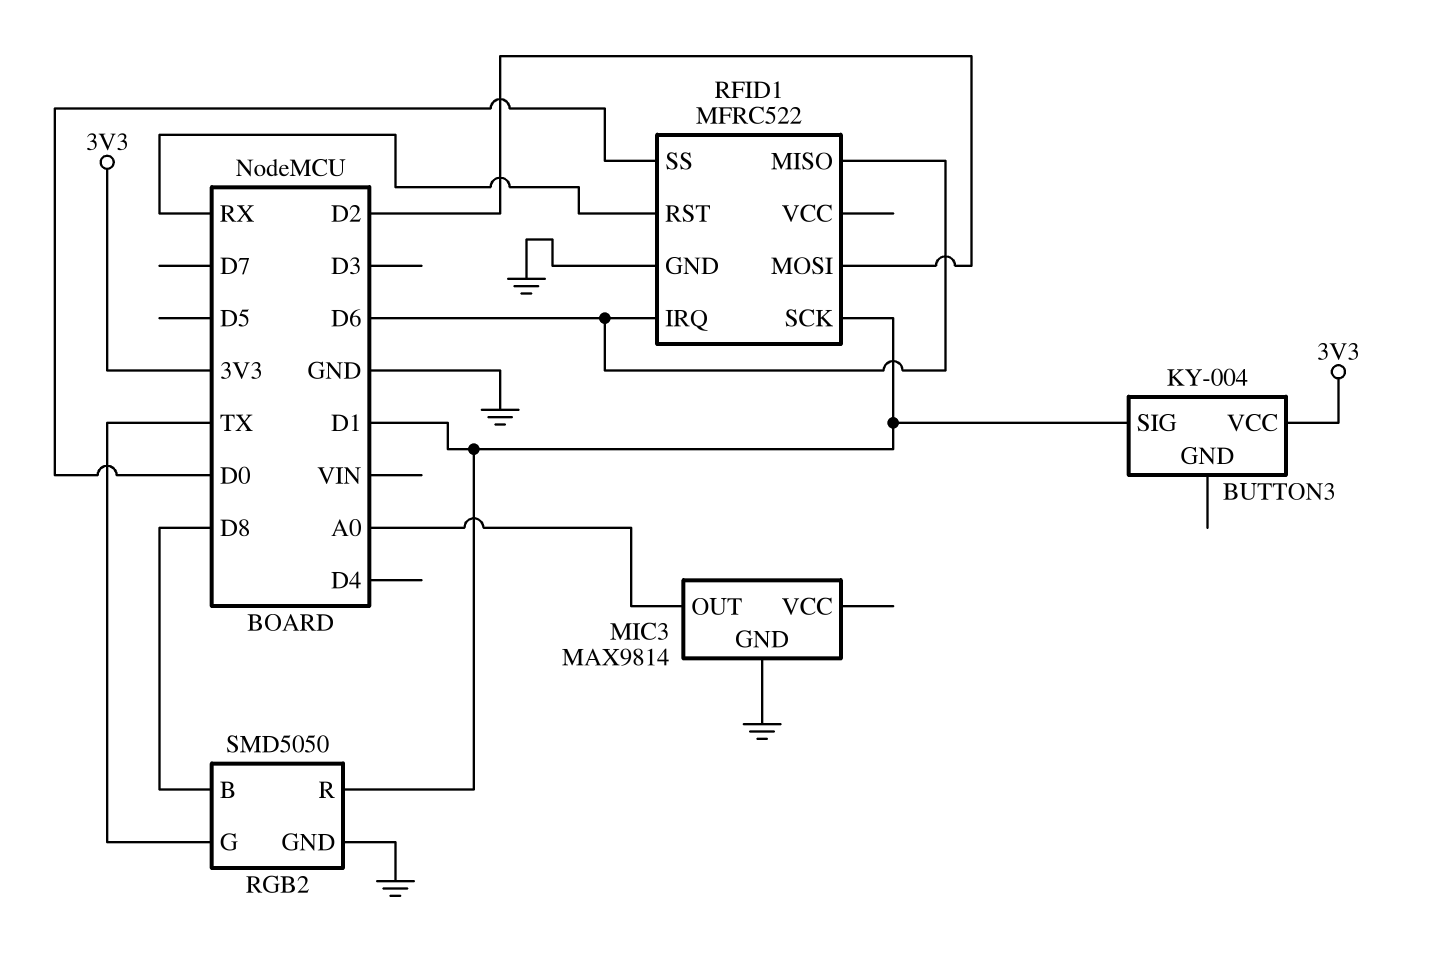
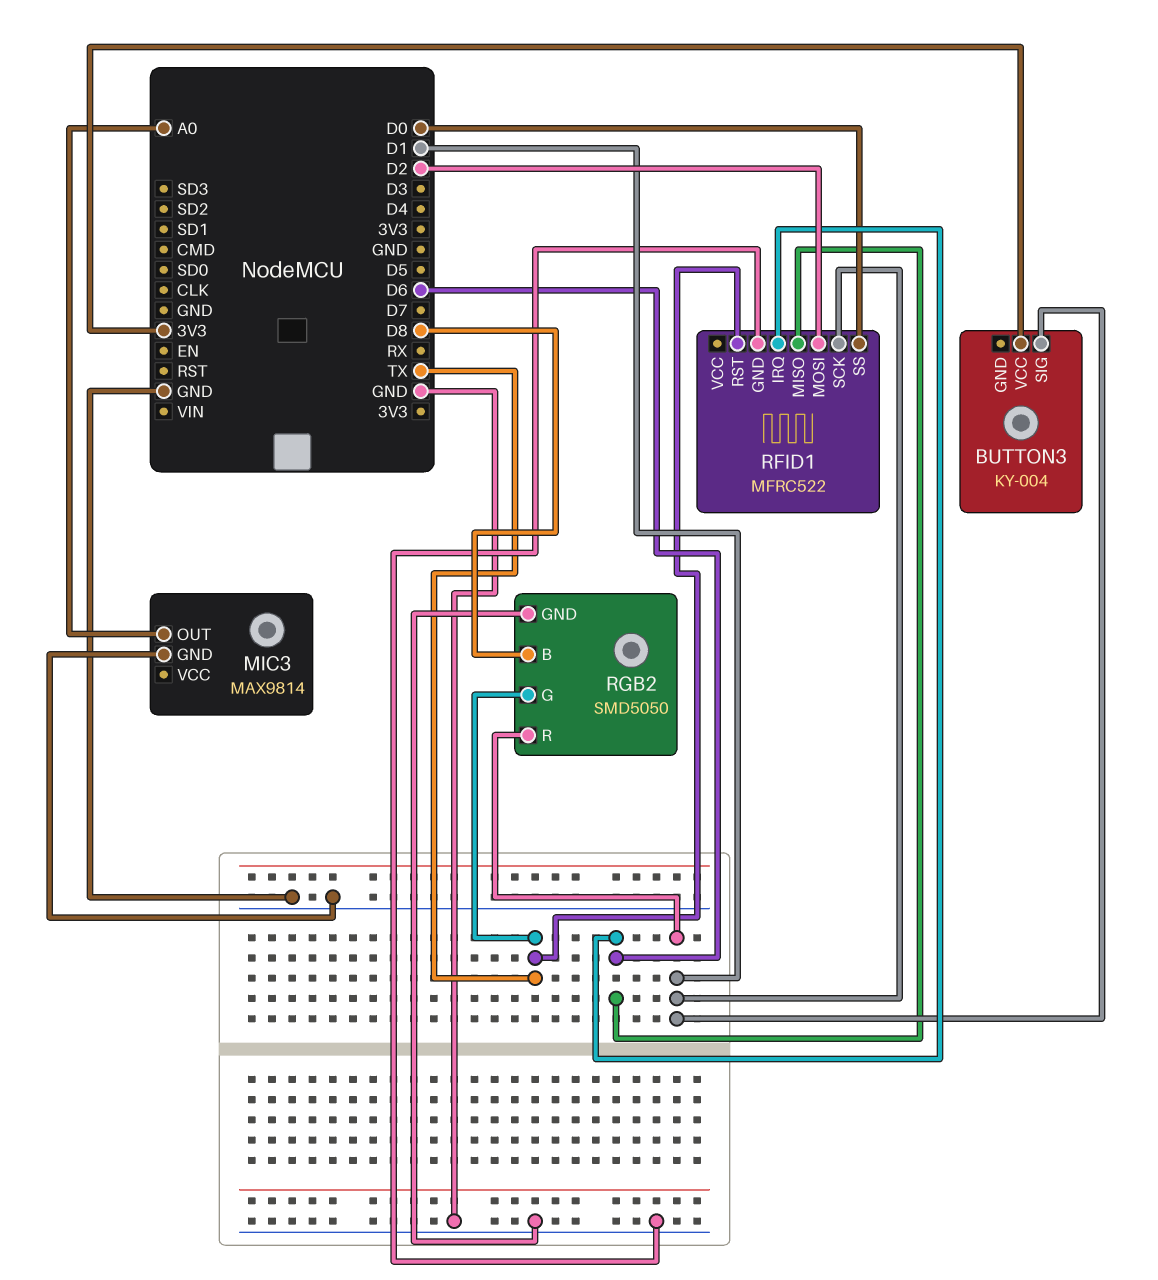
RFID1 pin RST: RX -> TX

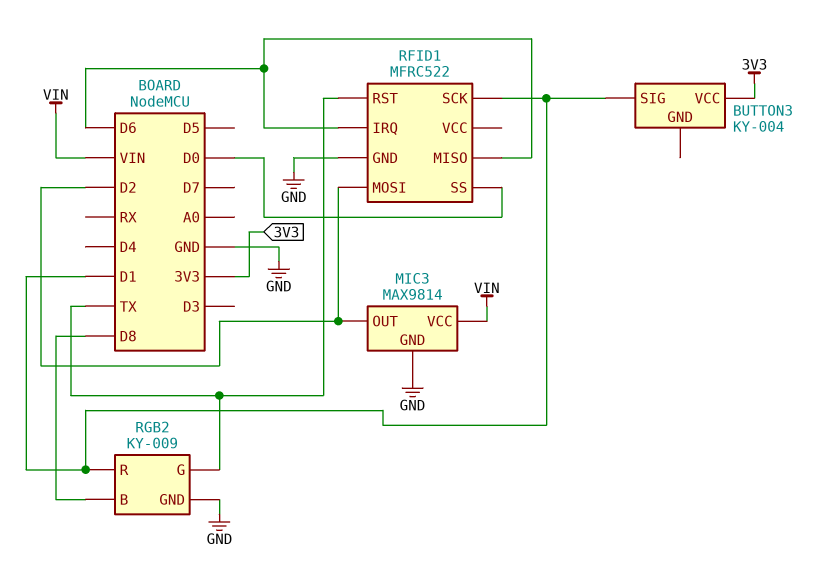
MIC3 pin OUT: A0 -> D2
MIC3 pin VCC: none -> VIN
RGB2: SMD5050 -> KY-009

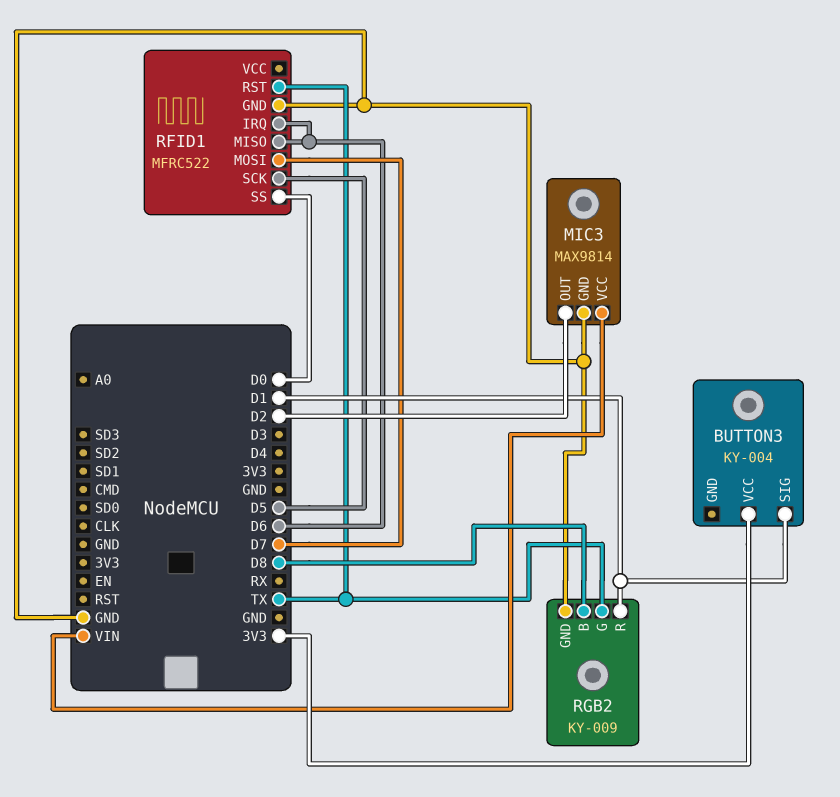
RFID1 pin MOSI: D2 -> D7
RFID1 pin SCK: D1 -> D5

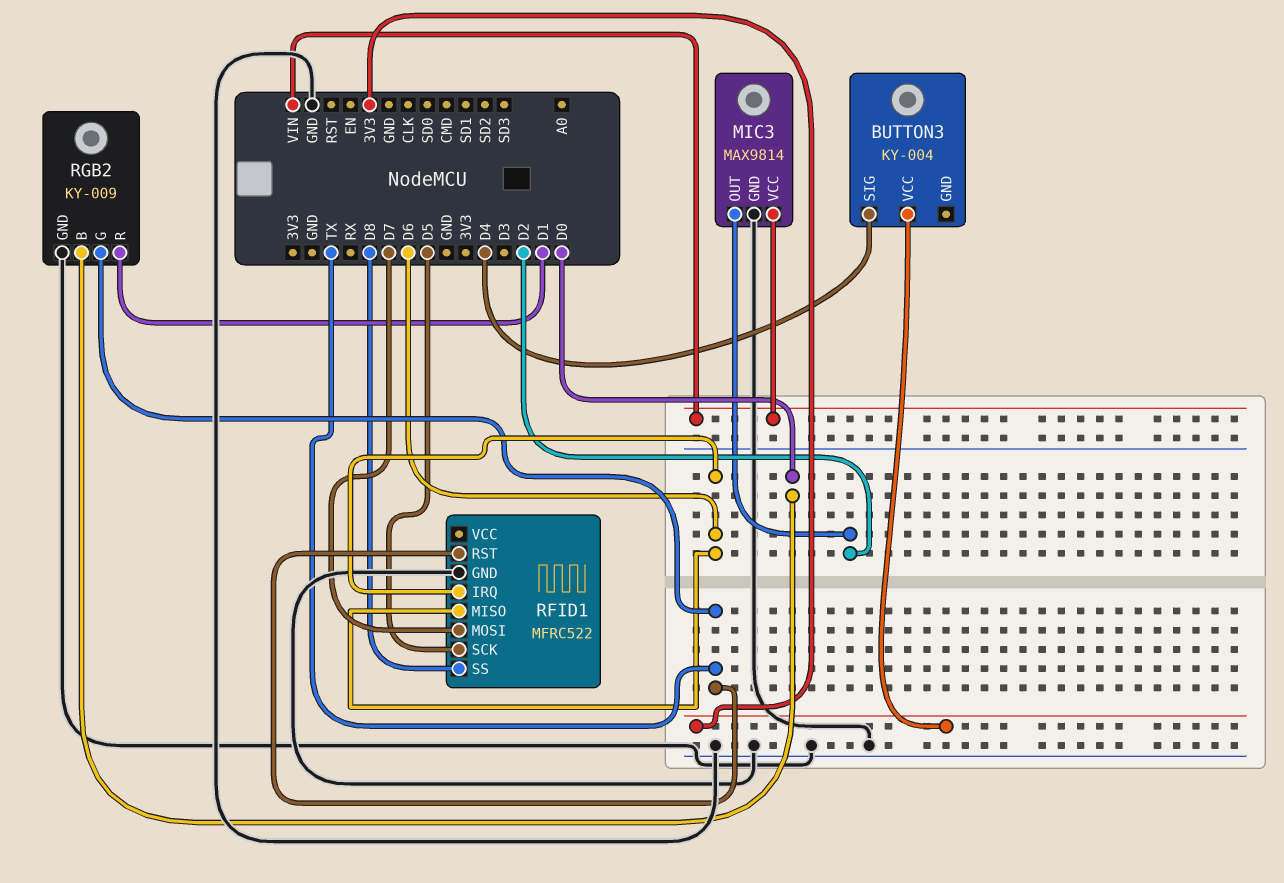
BUTTON3 pin SIG: D1 -> D4
RFID1 pin SS: D0 -> D8
RGB2 pin B: D8 -> D0

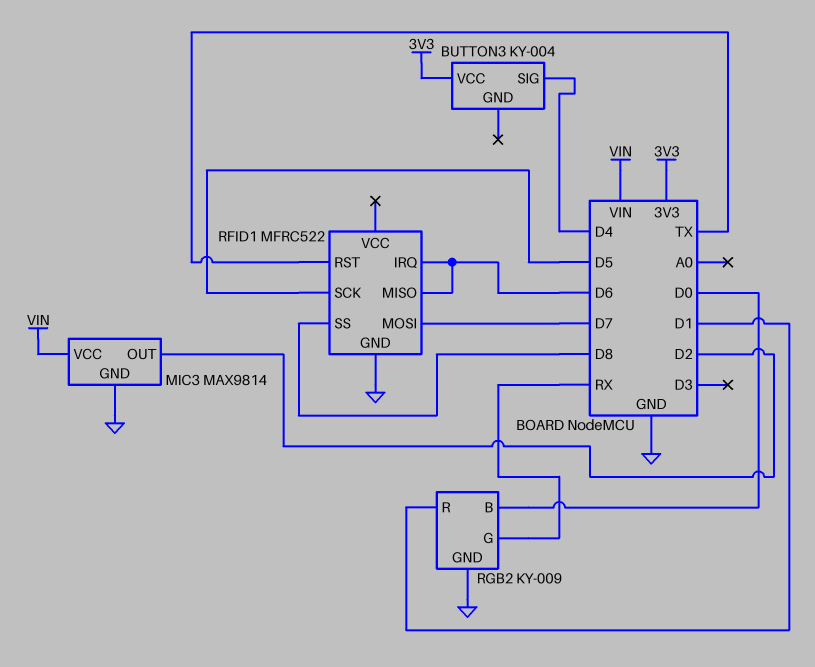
RGB2 pin G: TX -> RX

